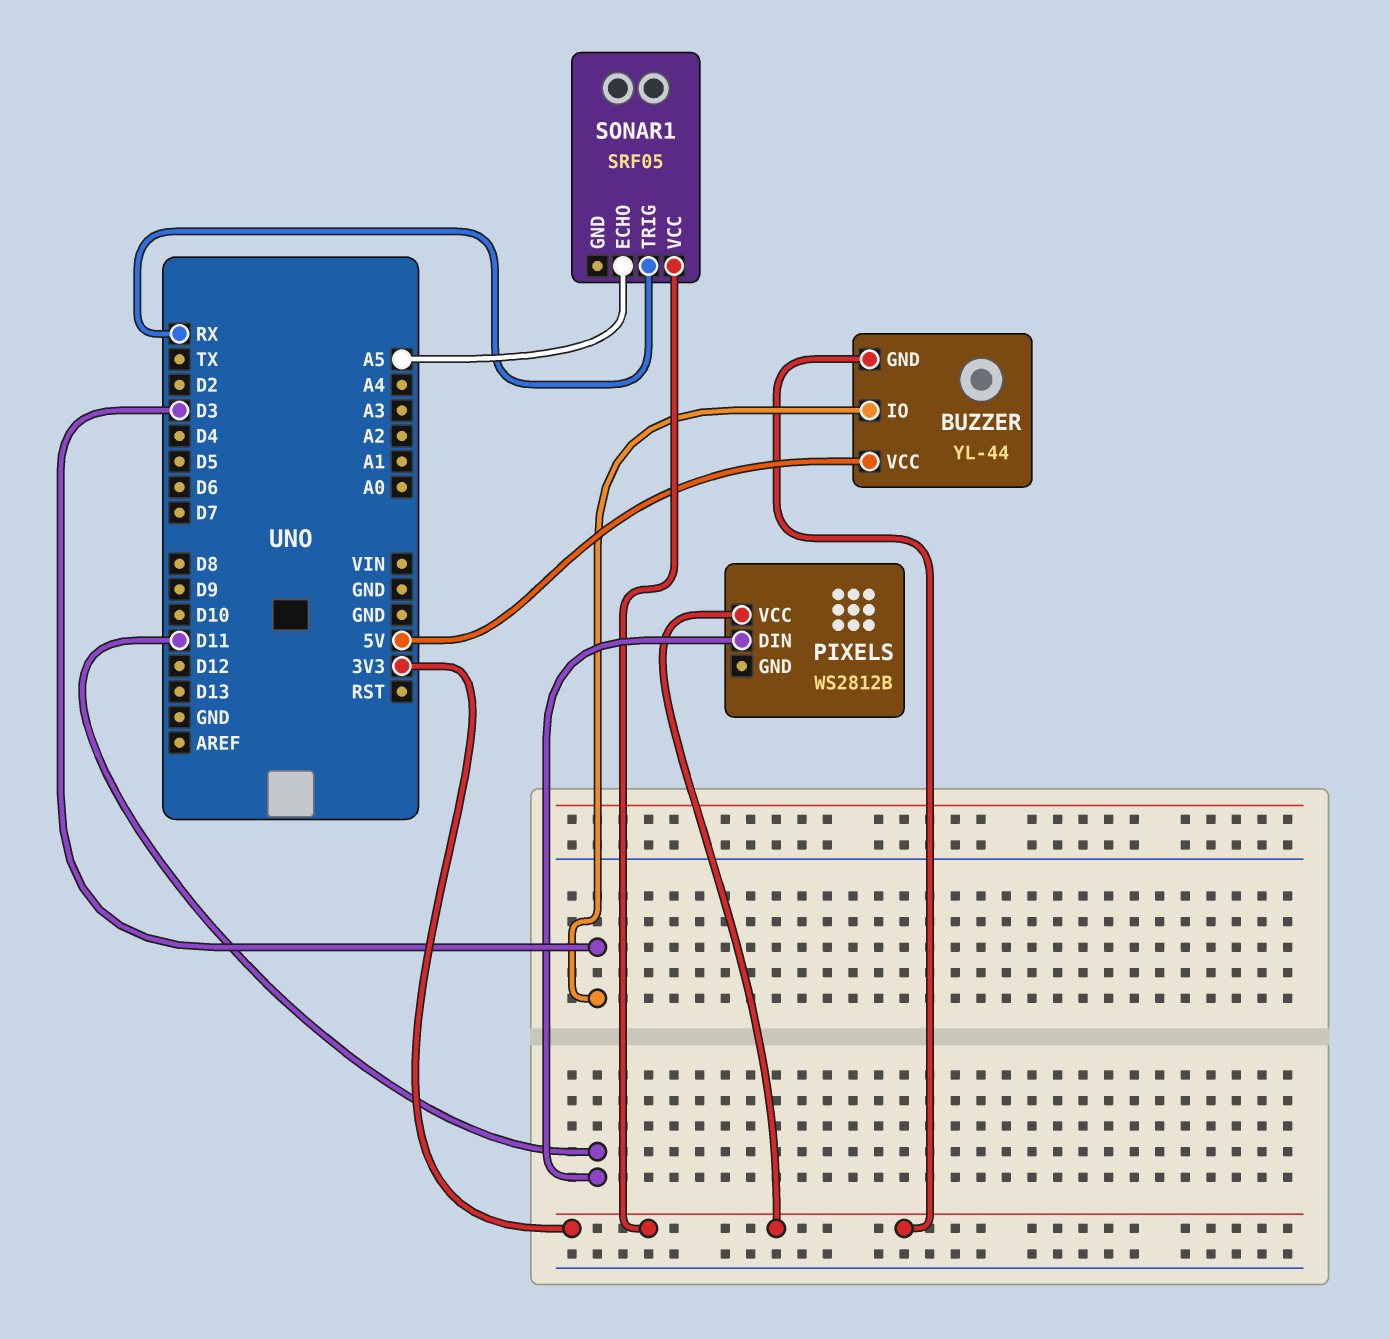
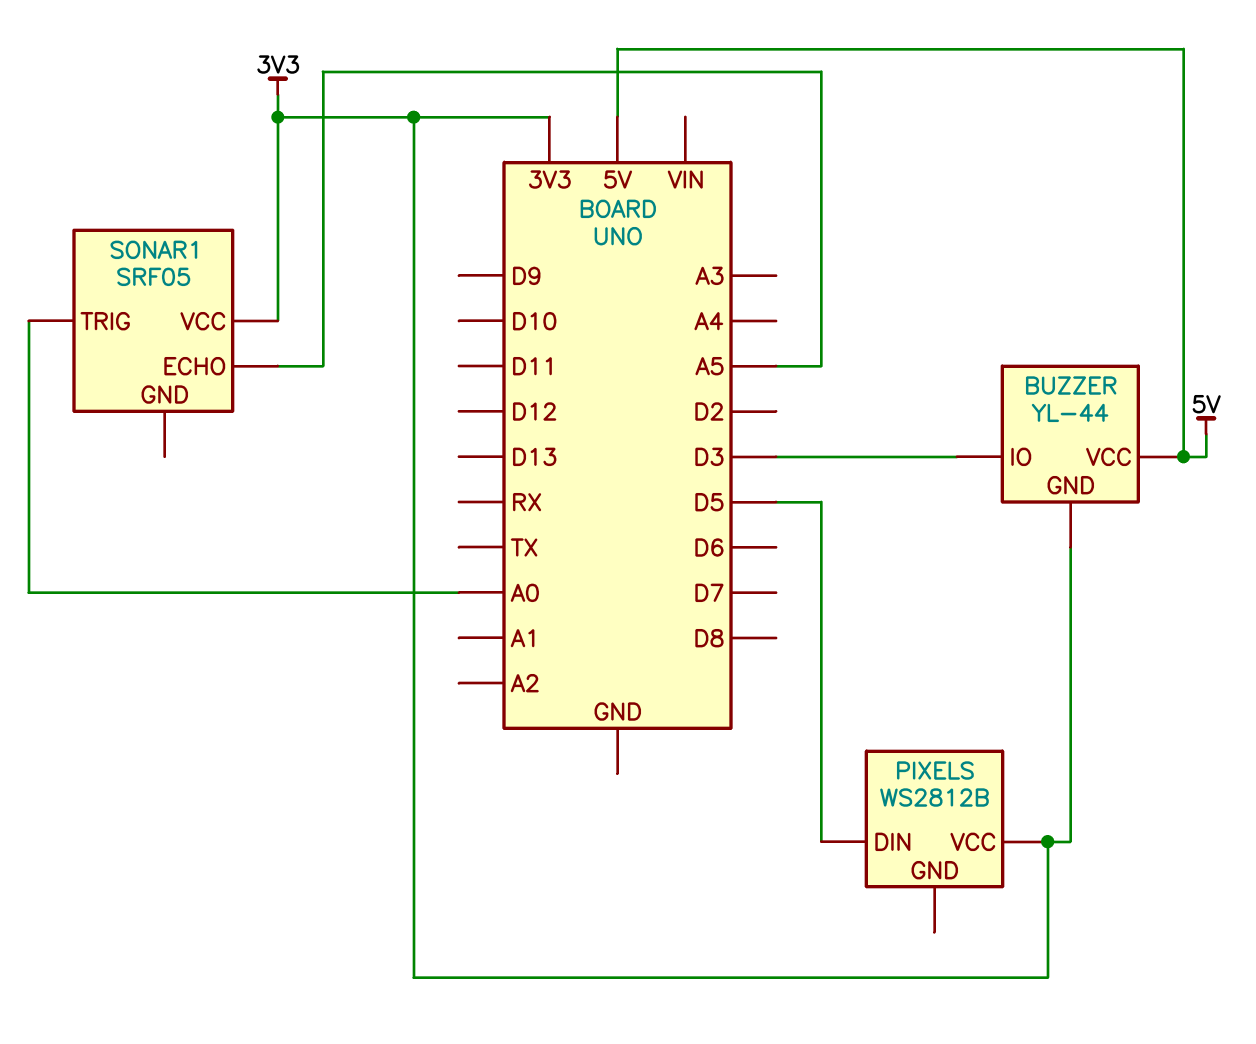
PIXELS pin DIN: D11 -> D5
SONAR1 pin TRIG: RX -> A0

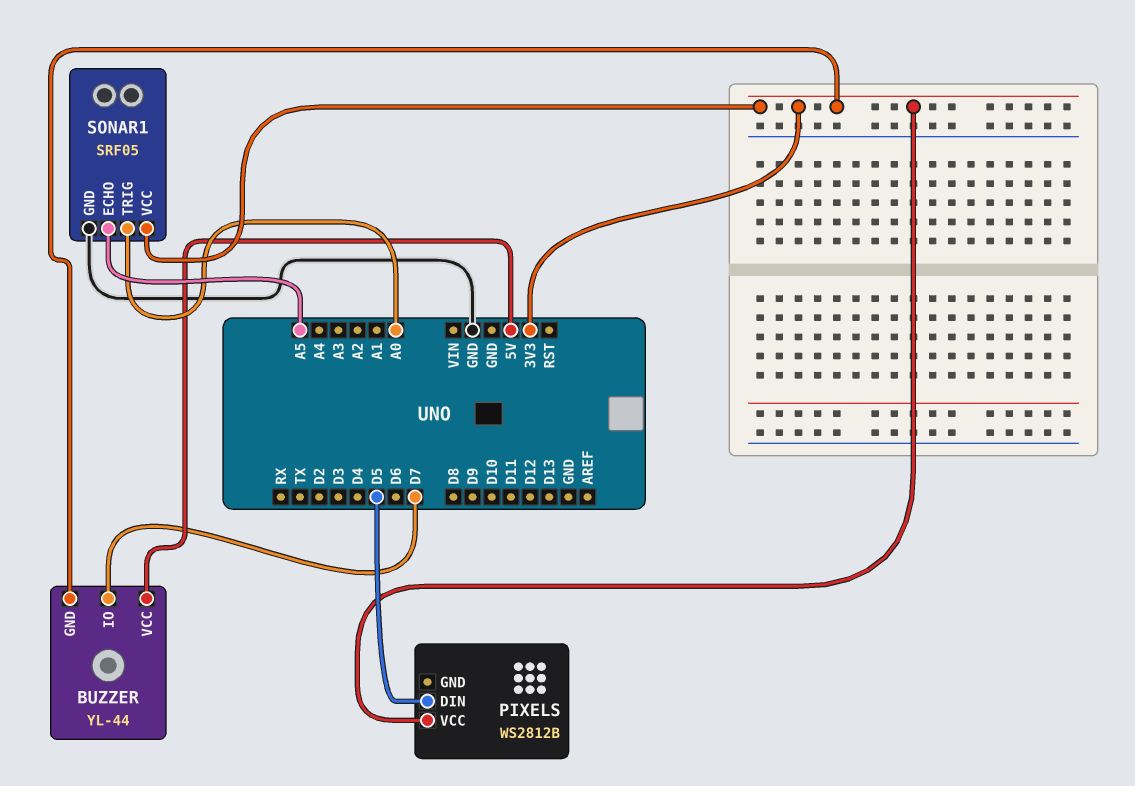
BUZZER pin IO: D3 -> D7
SONAR1 pin GND: none -> GND

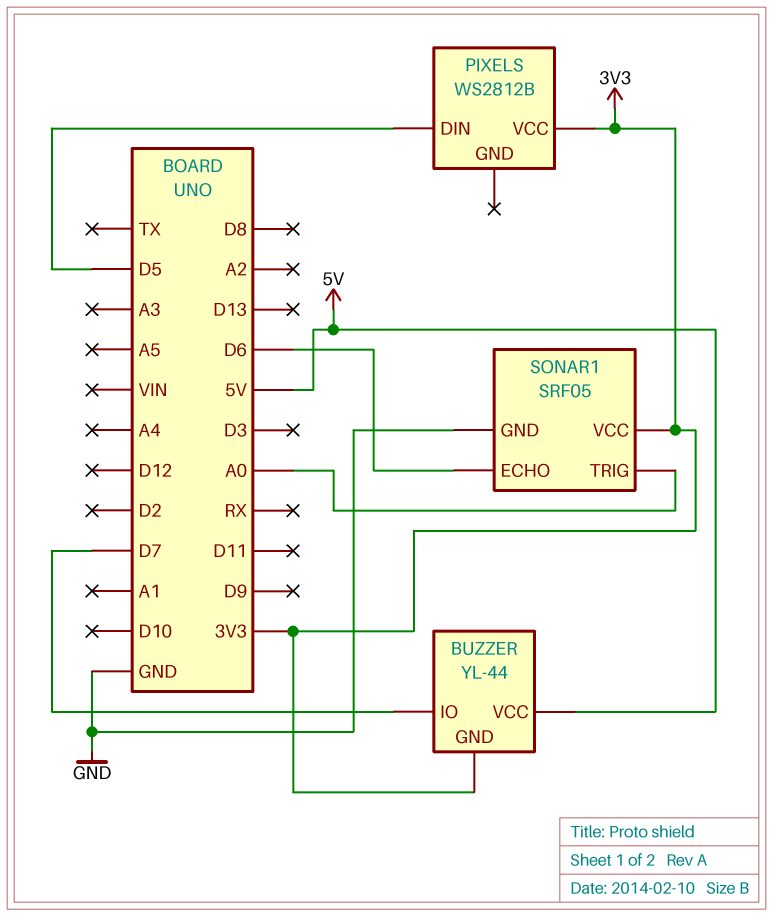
SONAR1 pin ECHO: A5 -> D6

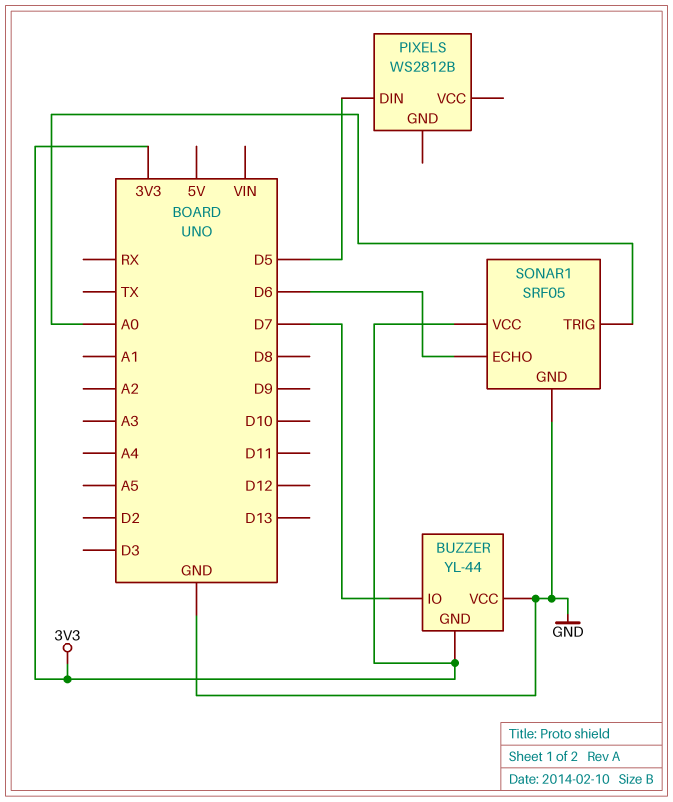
BUZZER pin VCC: 5V -> GND
PIXELS pin VCC: 3V3 -> none

